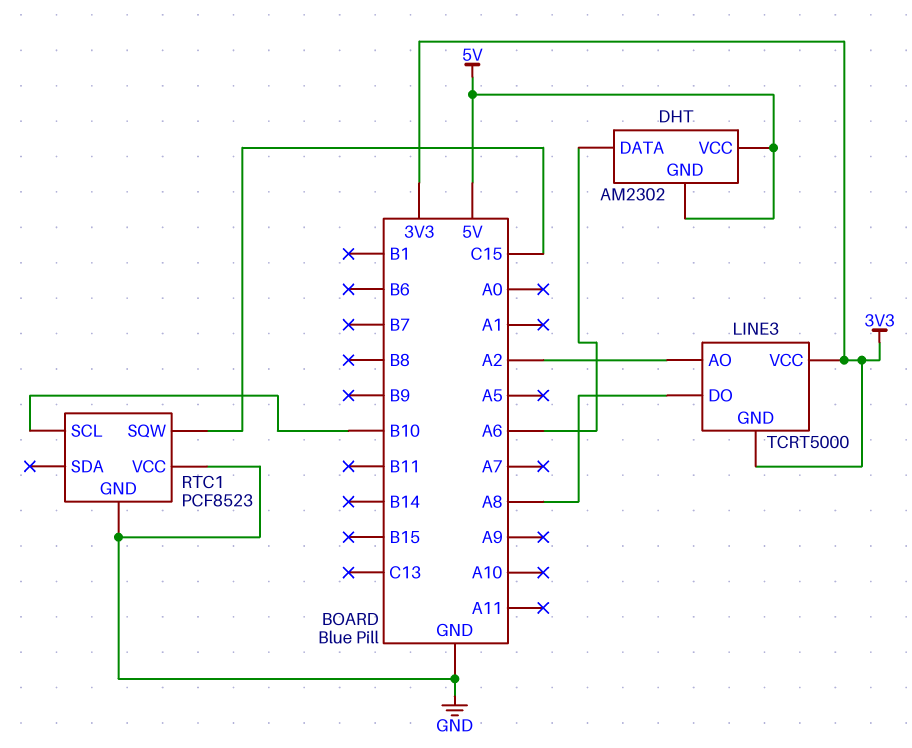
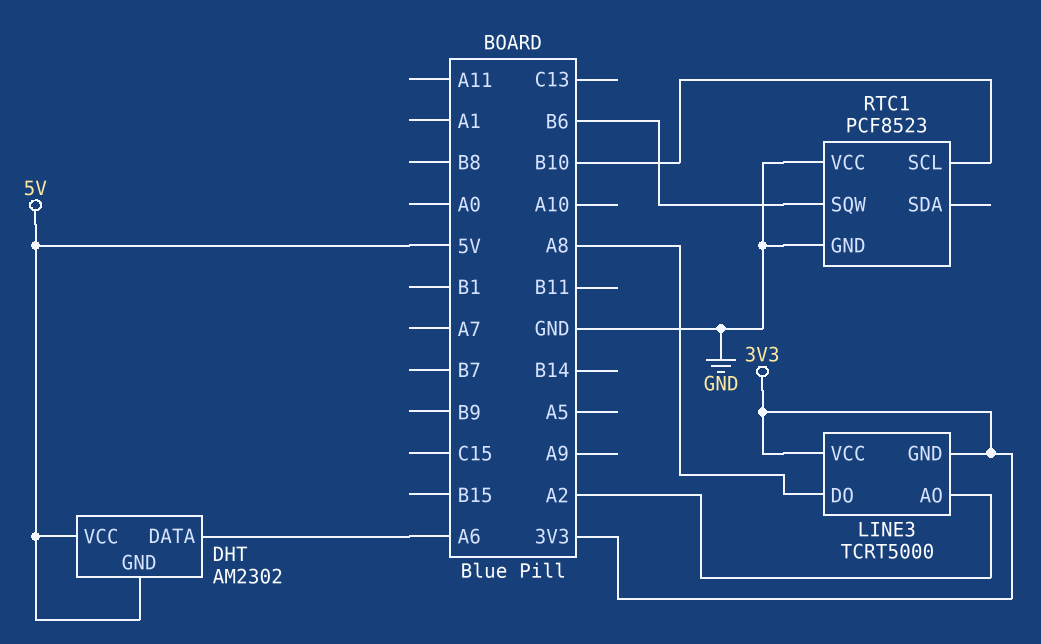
RTC1 pin SQW: C15 -> B6

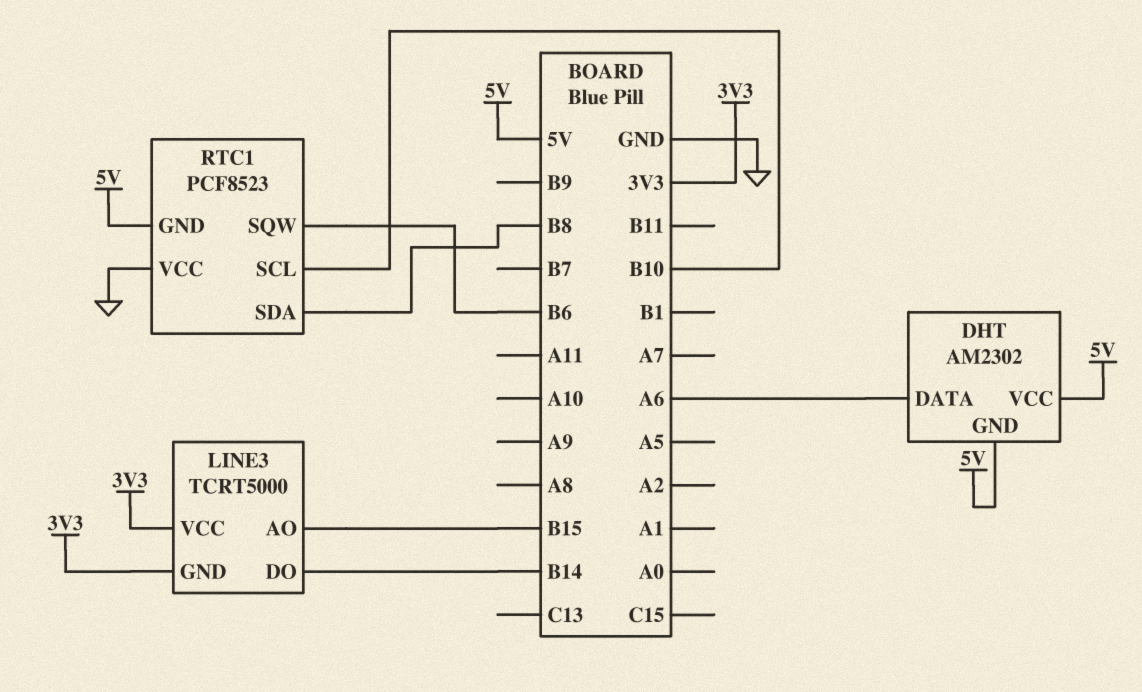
LINE3 pin AO: A2 -> B15
LINE3 pin DO: A8 -> B14
RTC1 pin GND: GND -> 5V
RTC1 pin SDA: none -> B8

